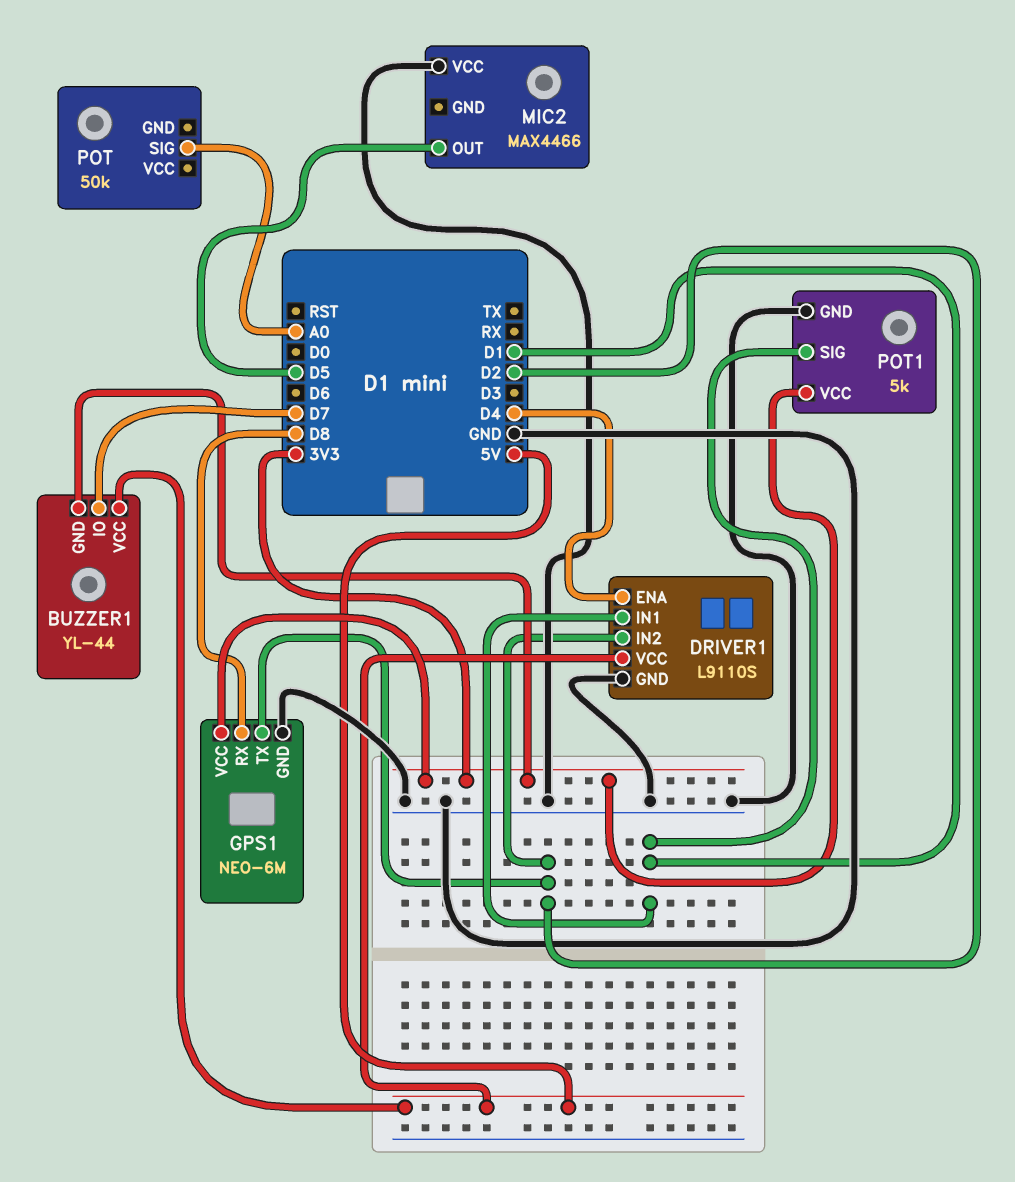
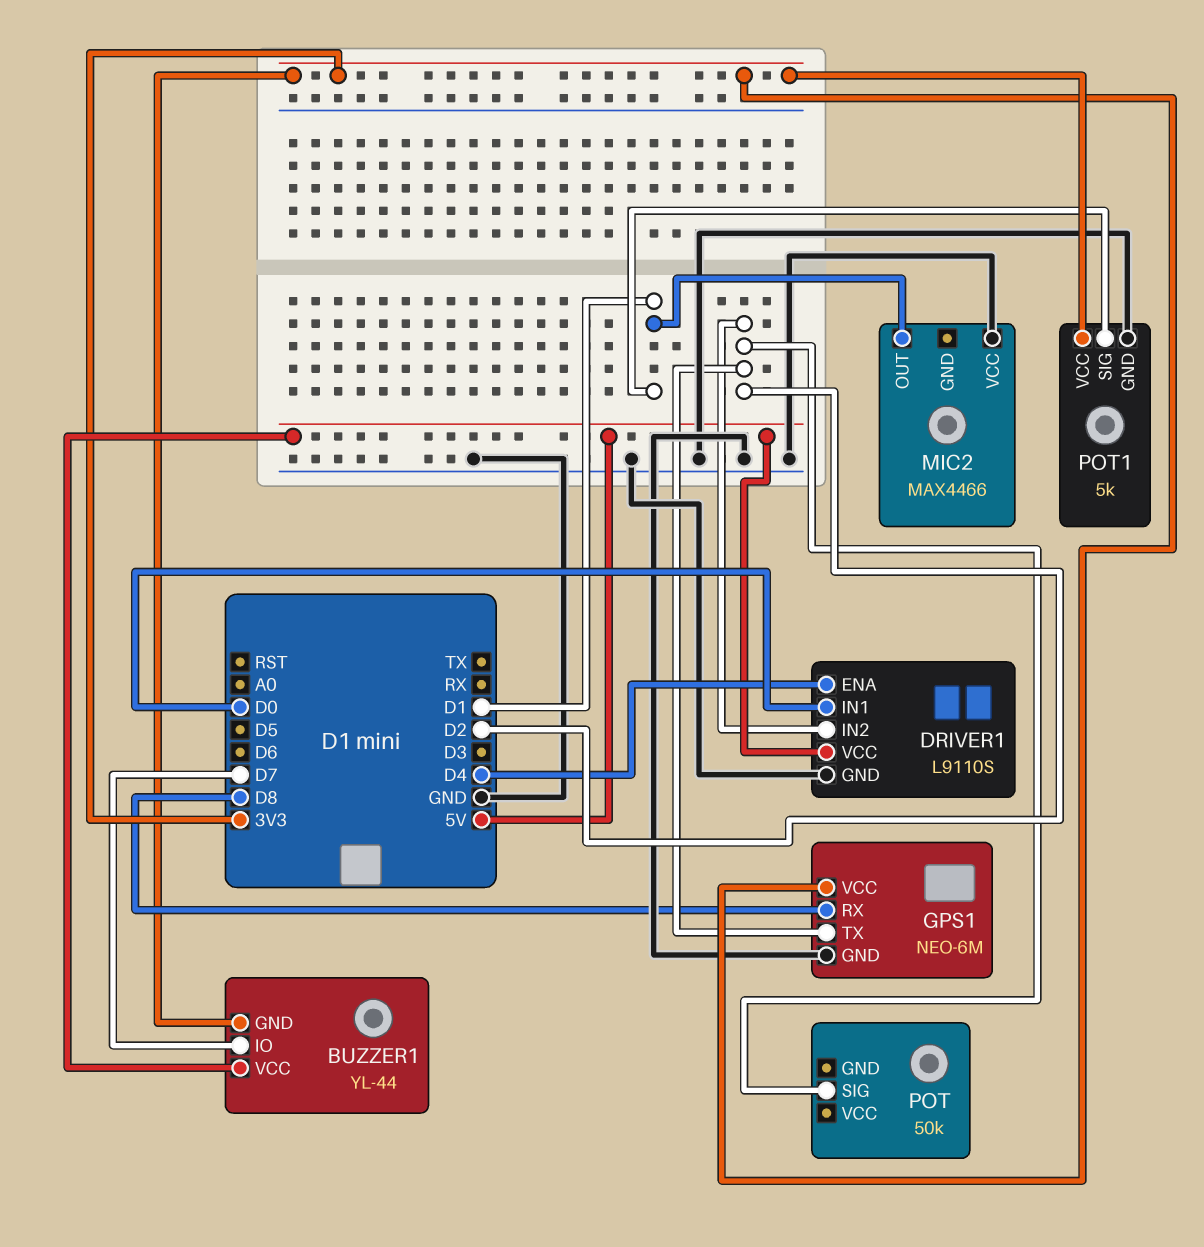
DRIVER1 pin IN1: D1 -> D0
MIC2 pin OUT: D5 -> D1
POT pin SIG: A0 -> D2

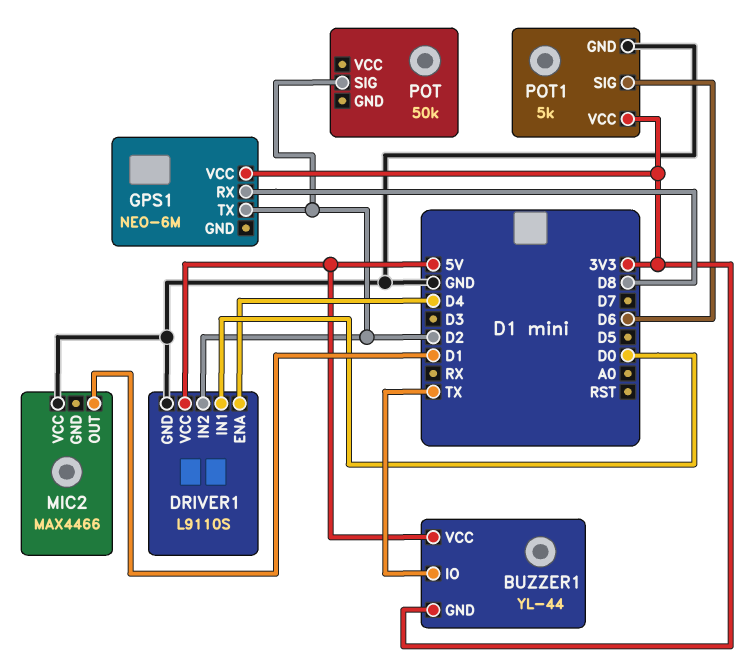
BUZZER1 pin IO: D7 -> TX
GPS1 pin GND: GND -> none
POT1 pin SIG: D1 -> D6

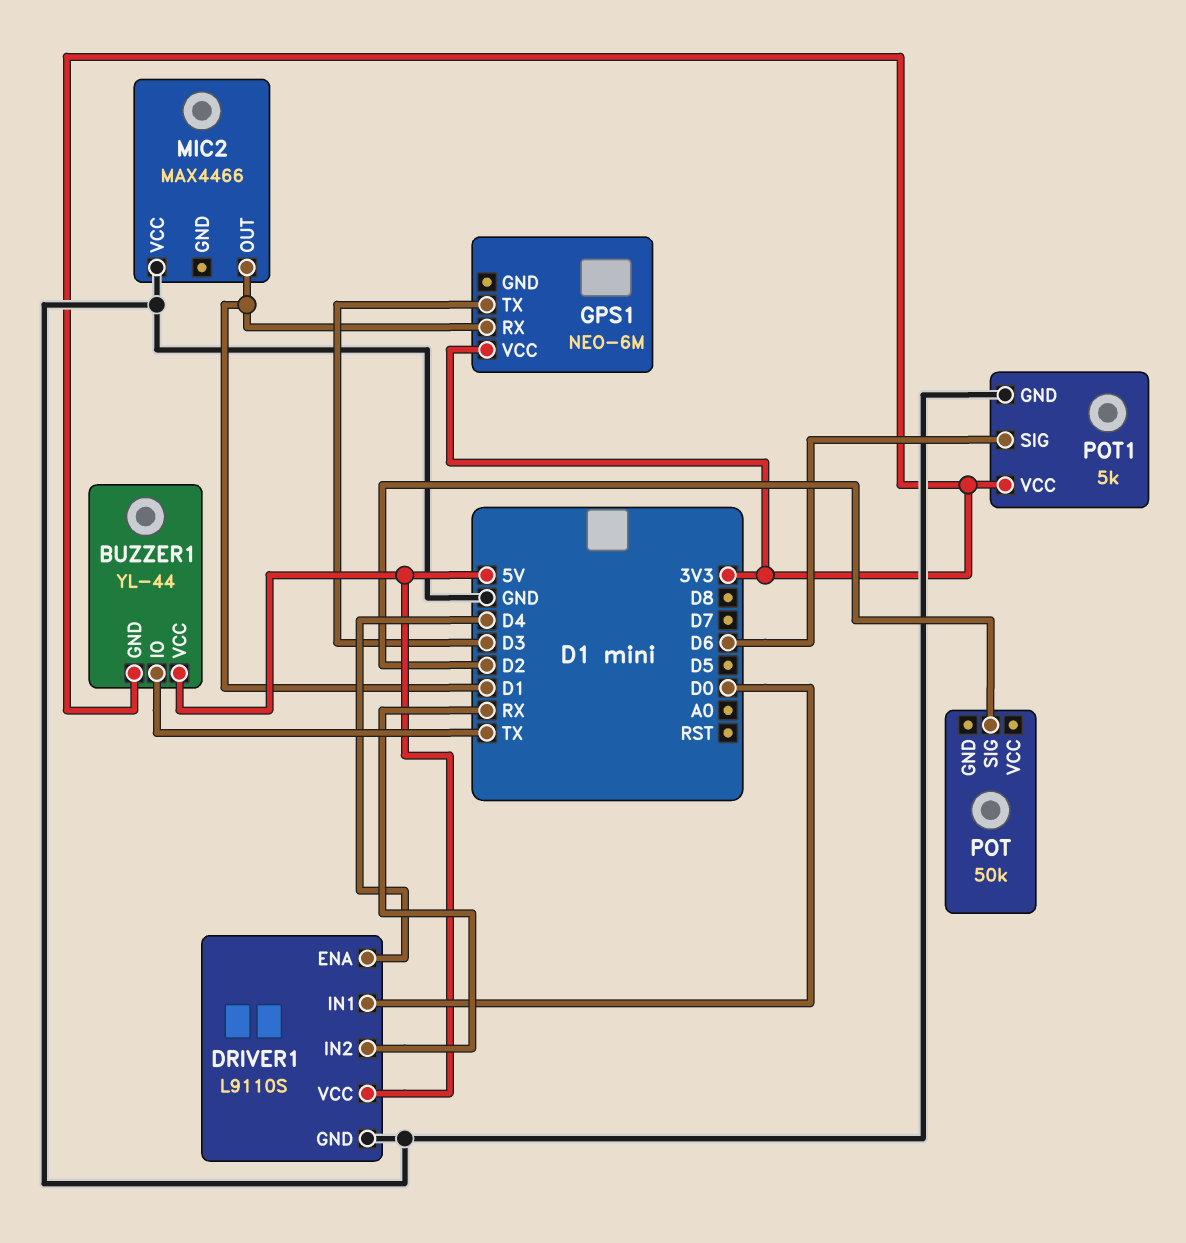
DRIVER1 pin IN2: D2 -> RX
GPS1 pin RX: D8 -> D1
GPS1 pin TX: D2 -> D3

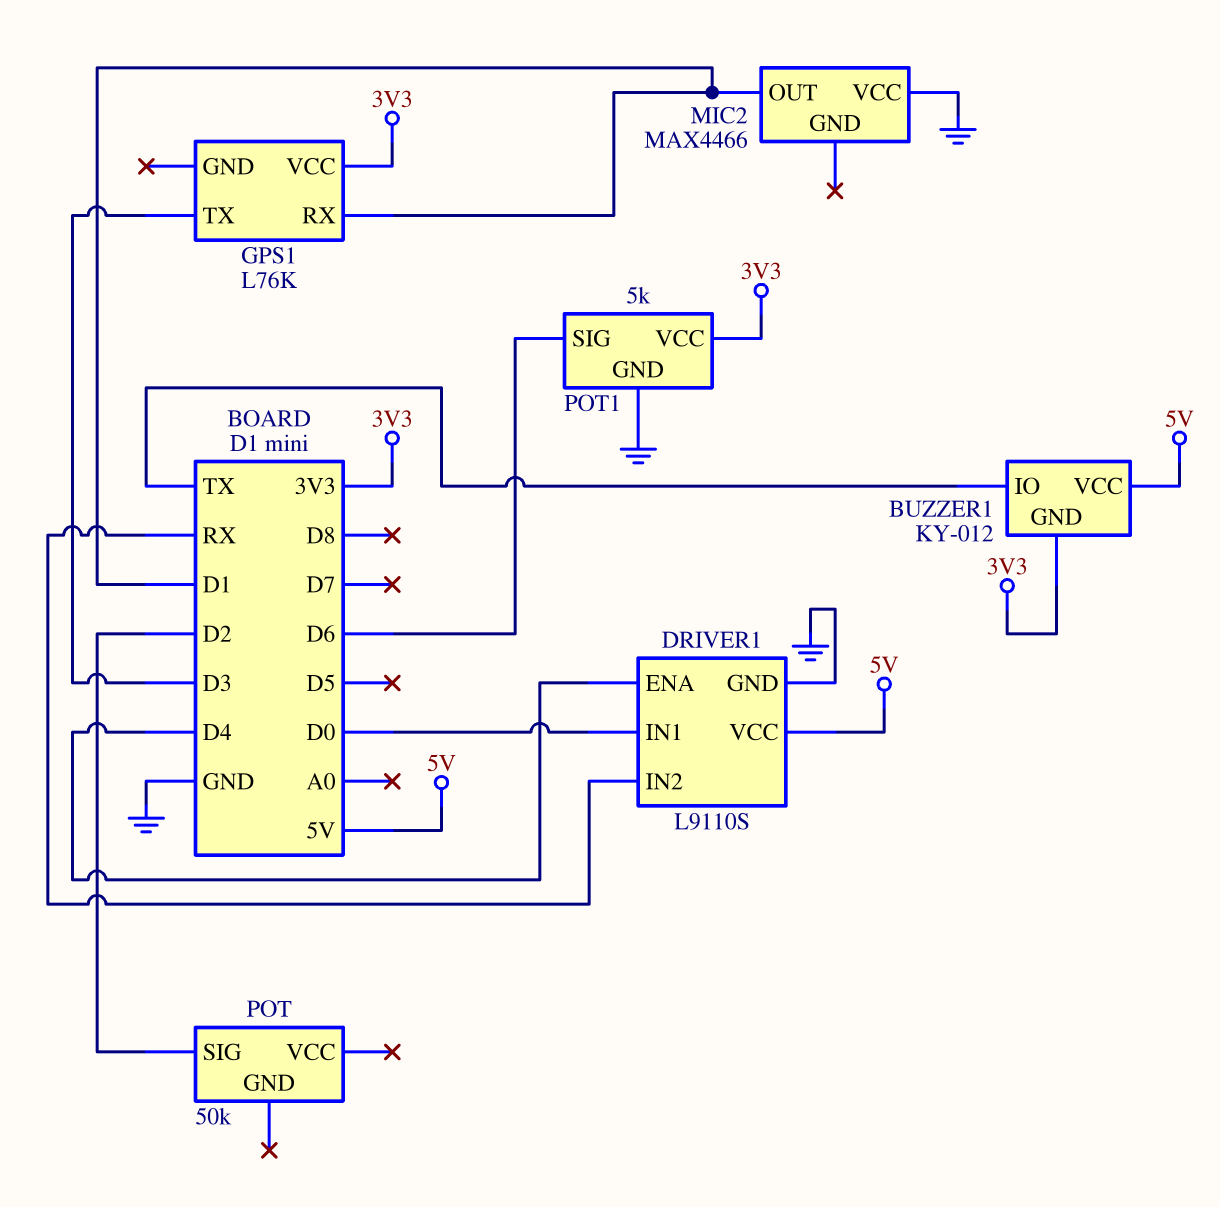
BUZZER1: YL-44 -> KY-012
GPS1: NEO-6M -> L76K

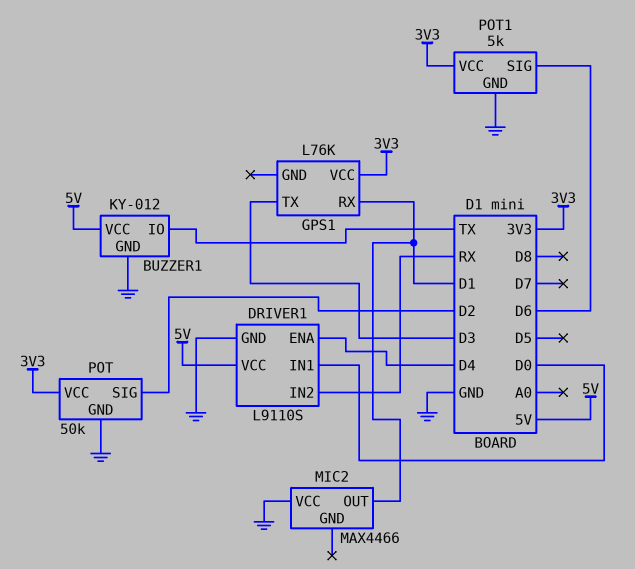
BUZZER1 pin GND: 3V3 -> GND
POT pin GND: none -> GND
POT pin VCC: none -> 3V3

